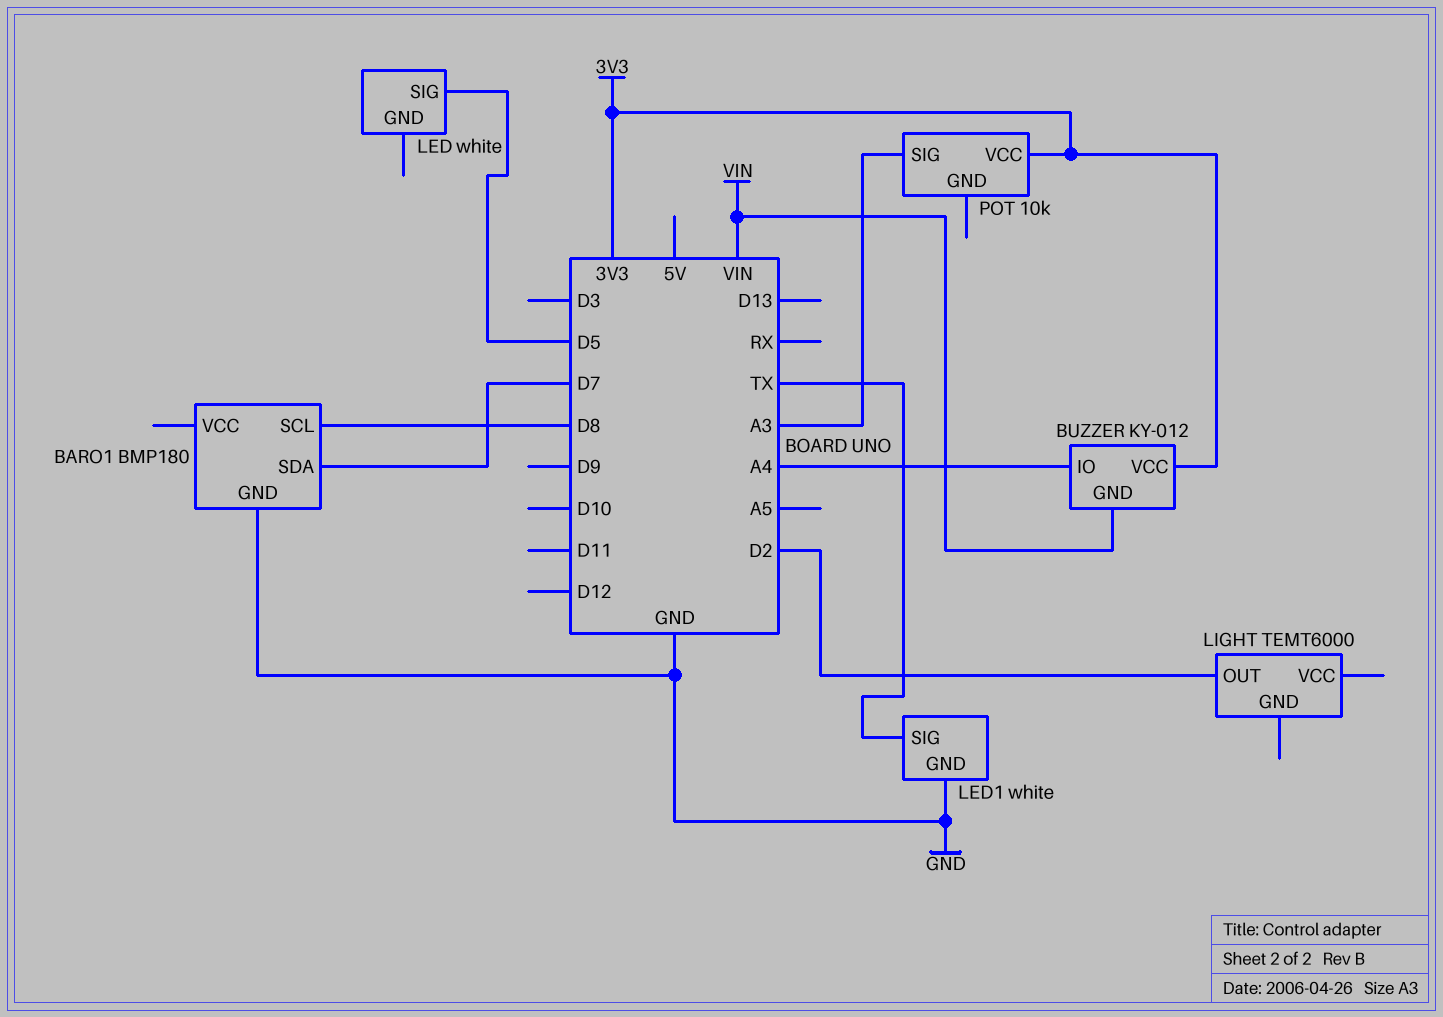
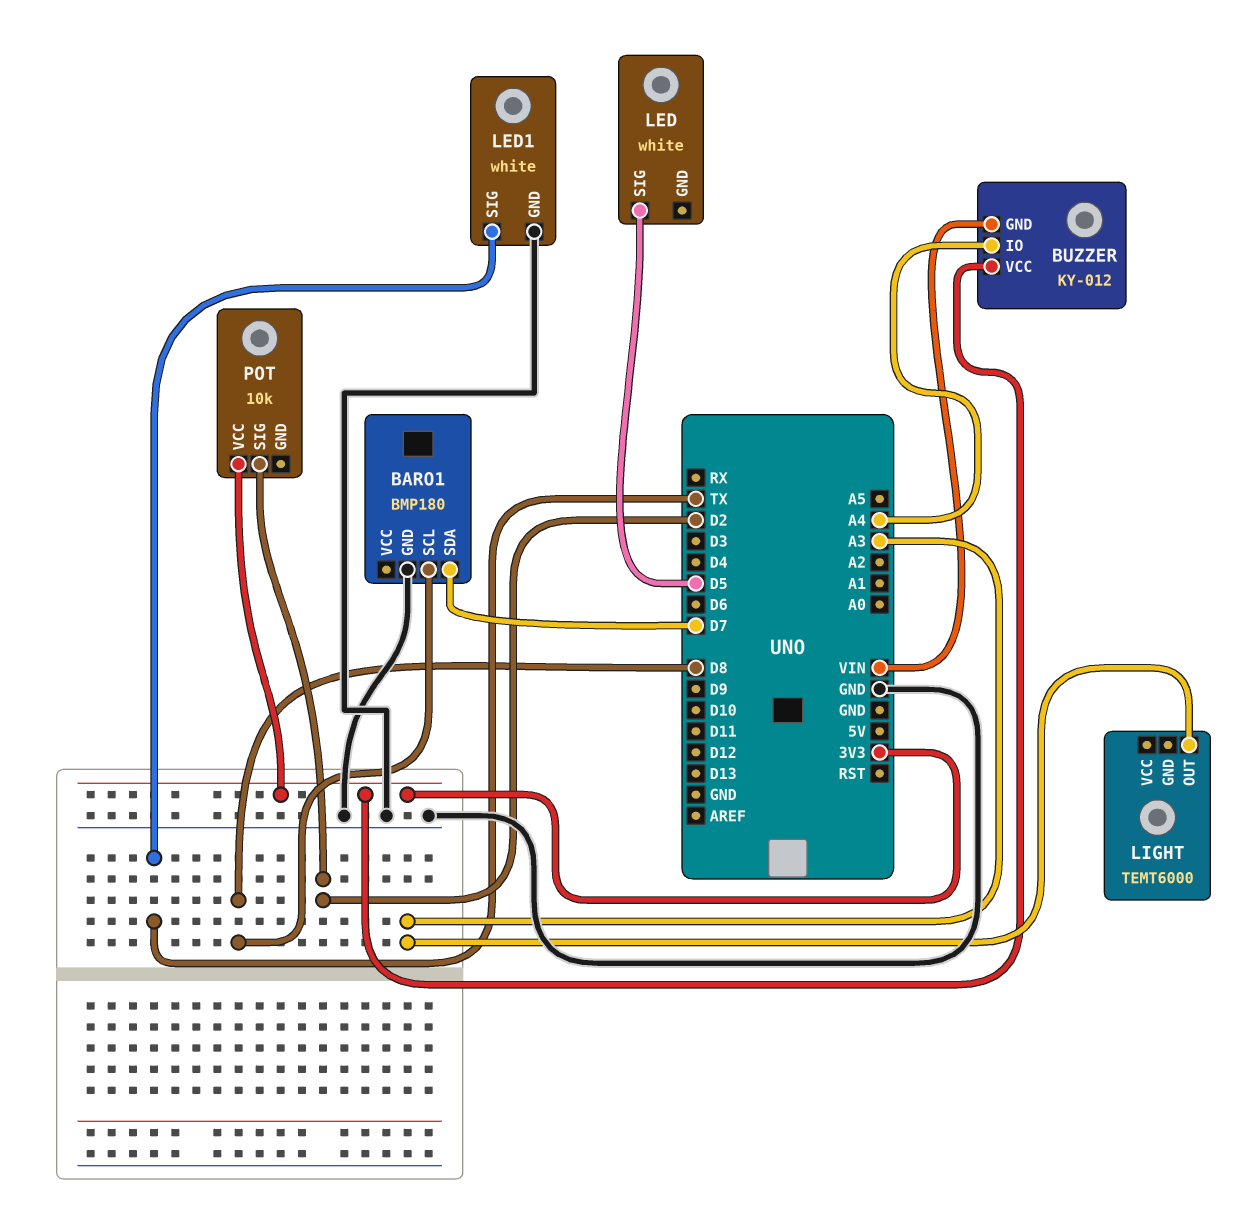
LIGHT pin OUT: D2 -> A3
POT pin SIG: A3 -> D2

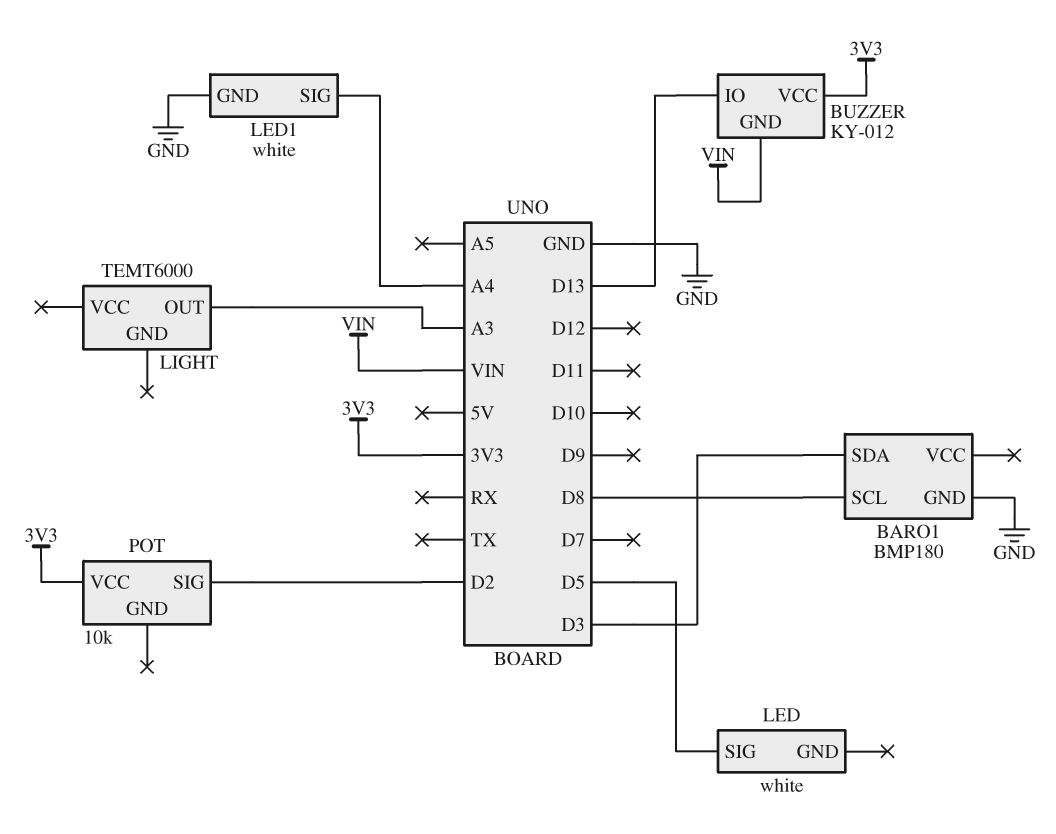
BARO1 pin SDA: D7 -> D3
BUZZER pin IO: A4 -> D13
LED1 pin SIG: TX -> A4

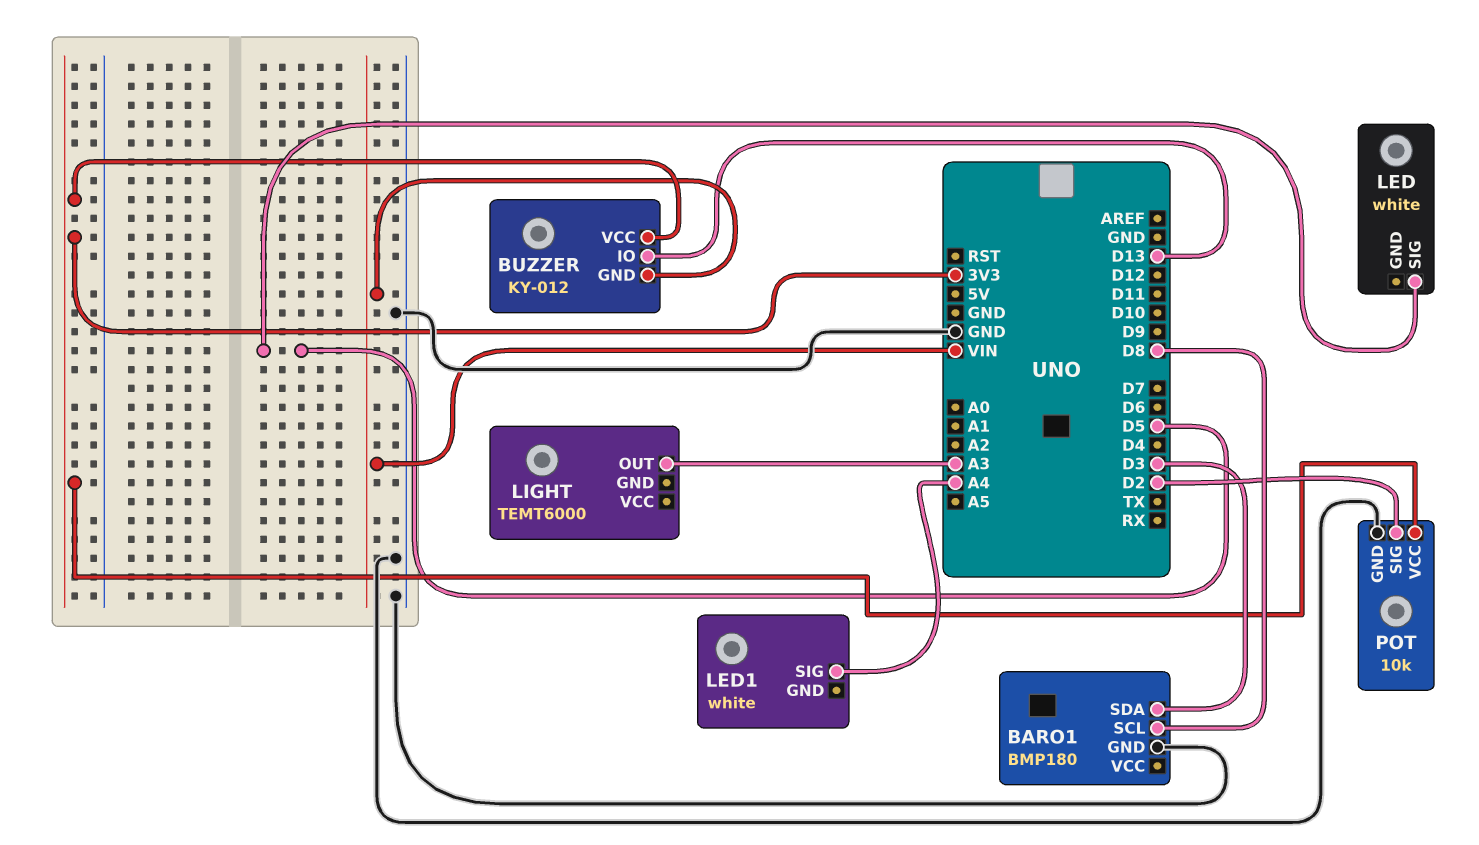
LED1 pin GND: GND -> none
POT pin GND: none -> GND

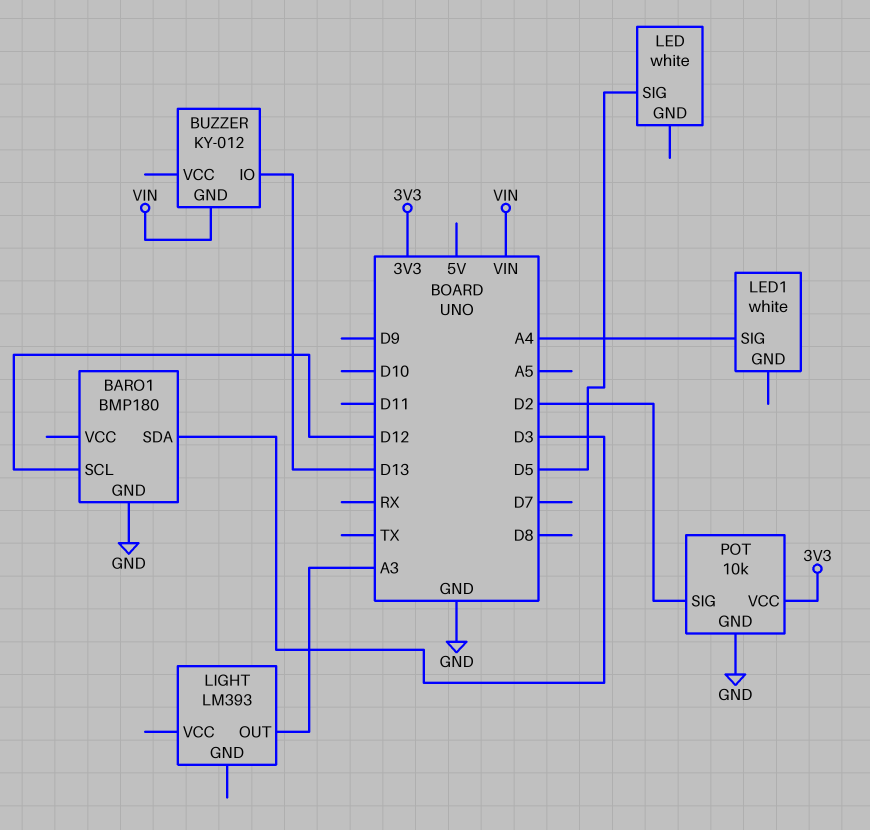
BARO1 pin SCL: D8 -> D12
BUZZER pin VCC: 3V3 -> none
LIGHT: TEMT6000 -> LM393

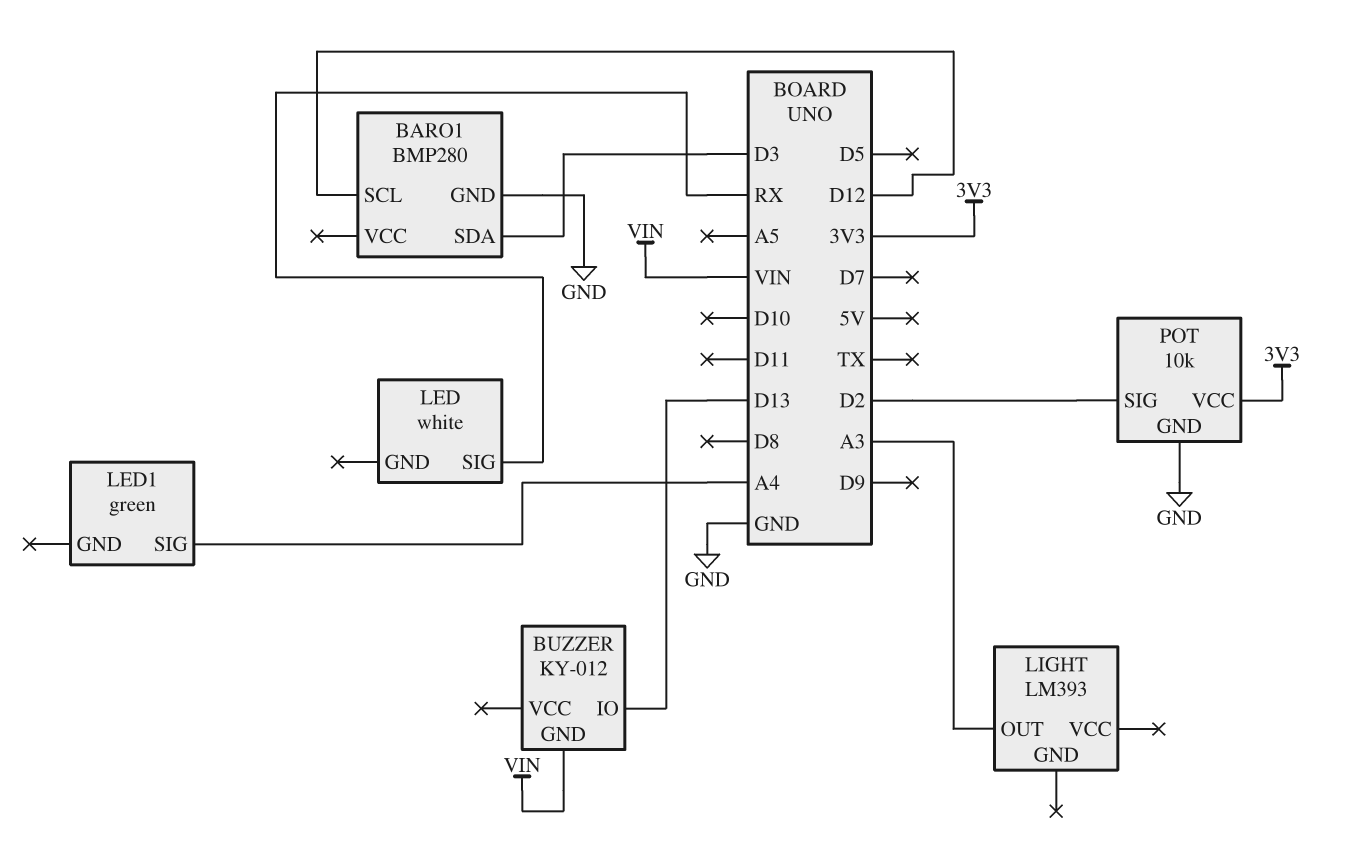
BARO1: BMP180 -> BMP280
LED pin SIG: D5 -> RX
LED1: white -> green

